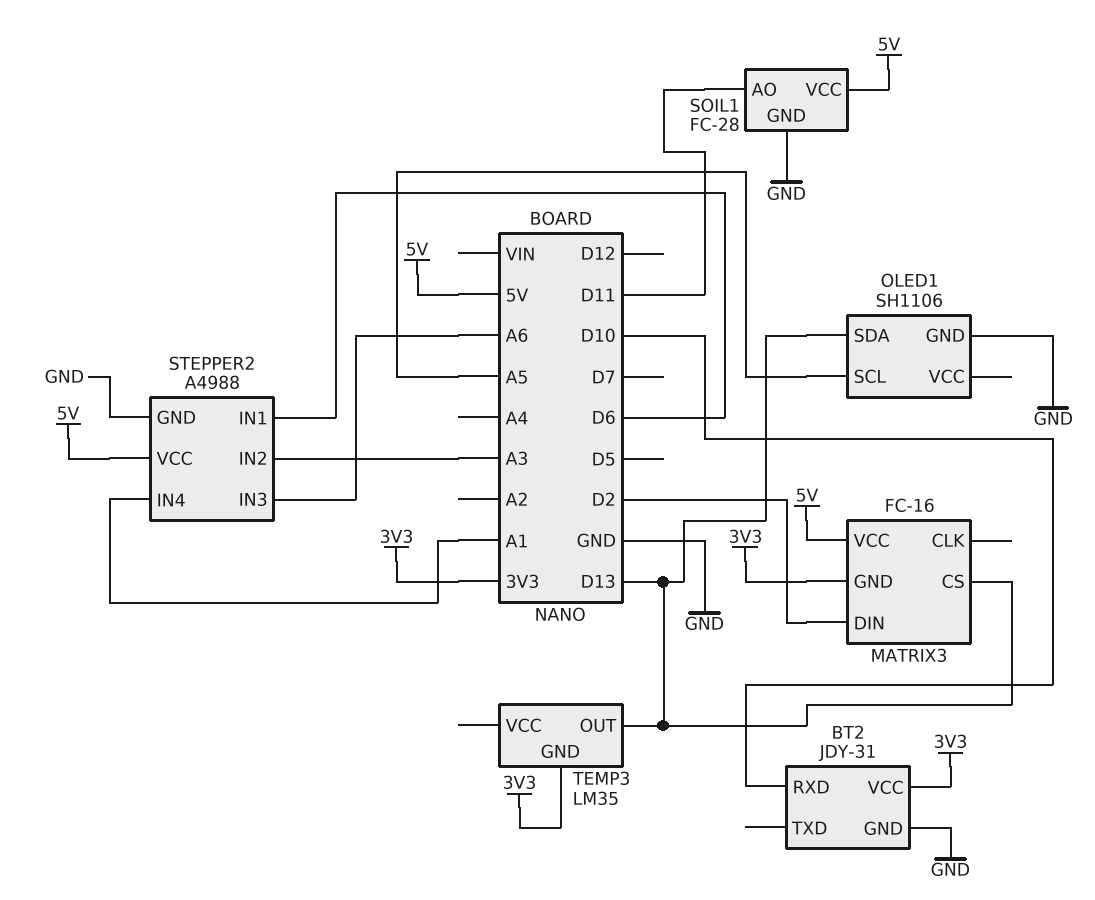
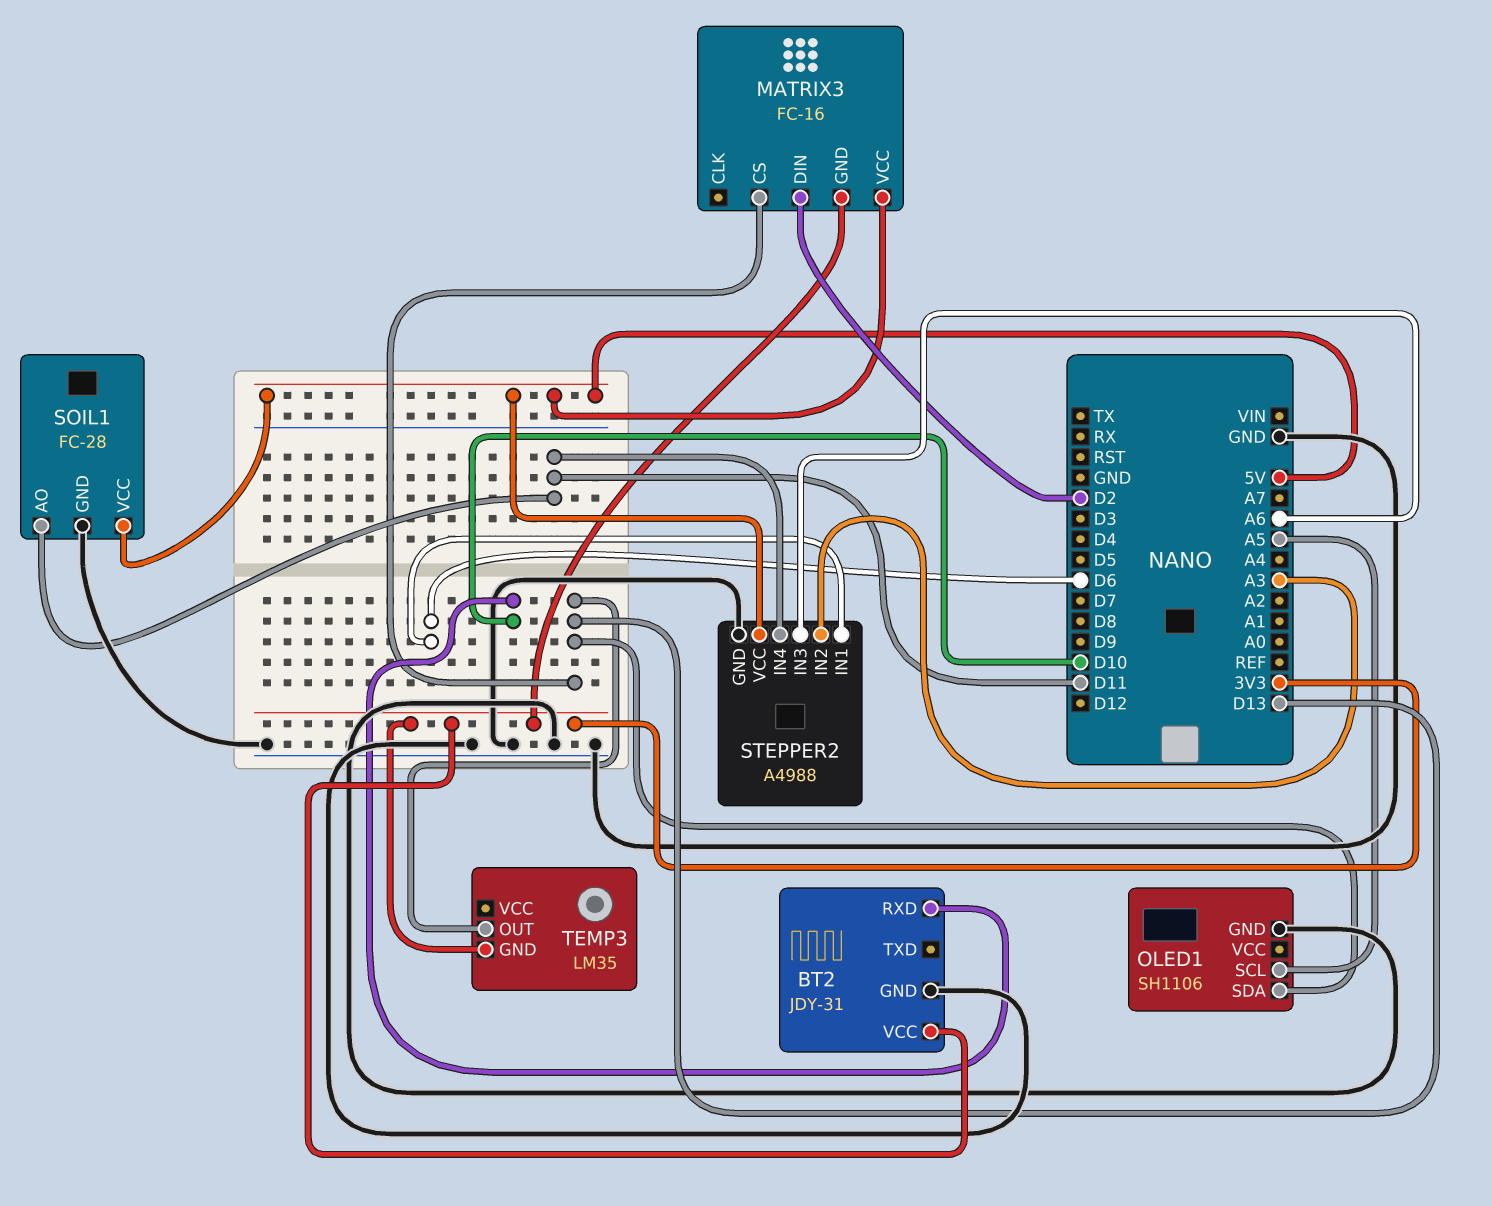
STEPPER2 pin IN4: A1 -> D11

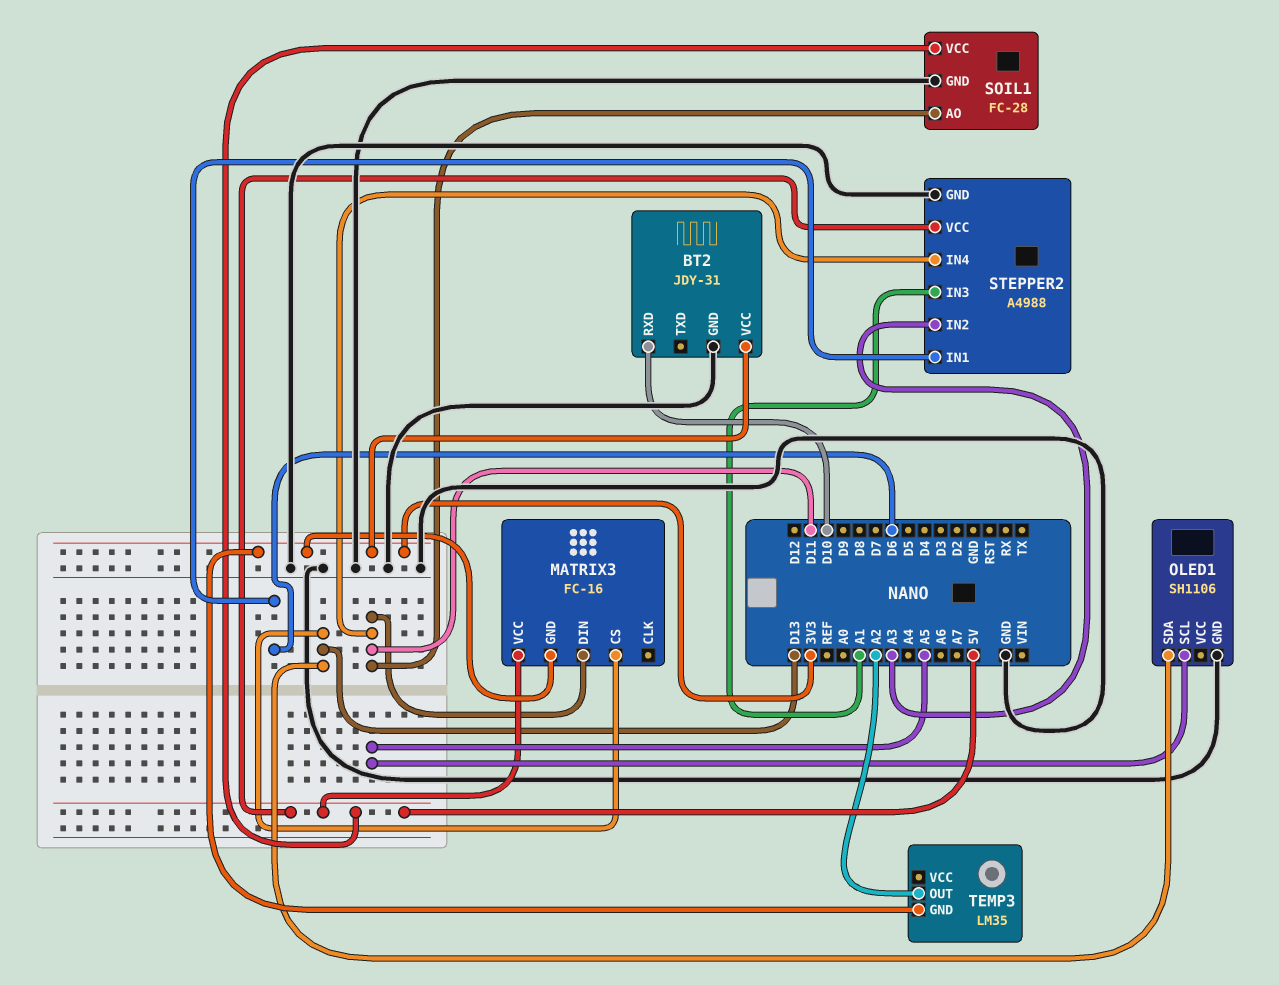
MATRIX3 pin DIN: D2 -> D11
STEPPER2 pin IN3: A6 -> A1
TEMP3 pin OUT: D13 -> A2

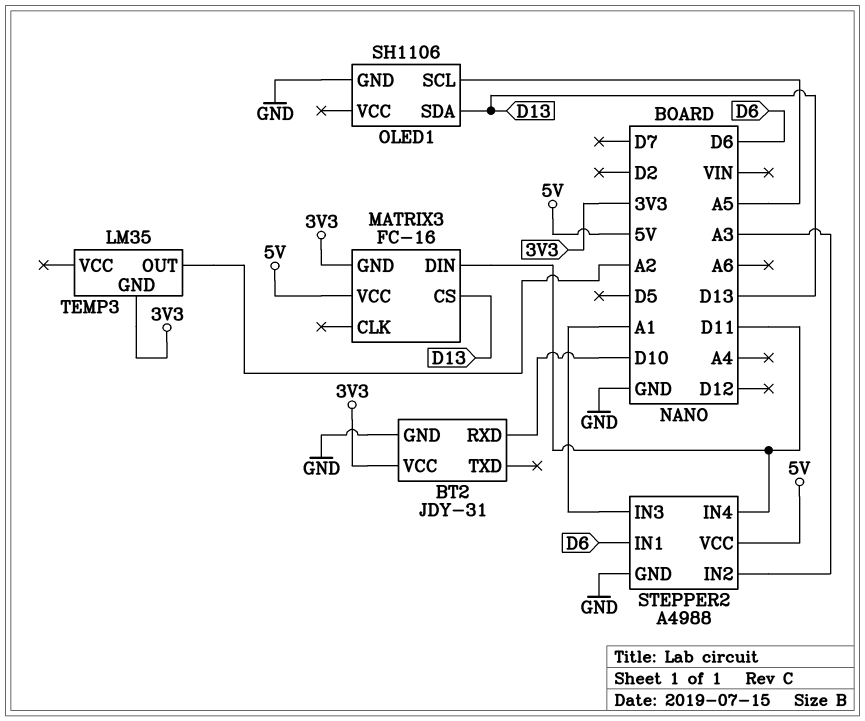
SOIL1: FC-28 -> none
SOIL1 pin AO: D11 -> none
SOIL1 pin GND: GND -> none
SOIL1 pin VCC: 5V -> none

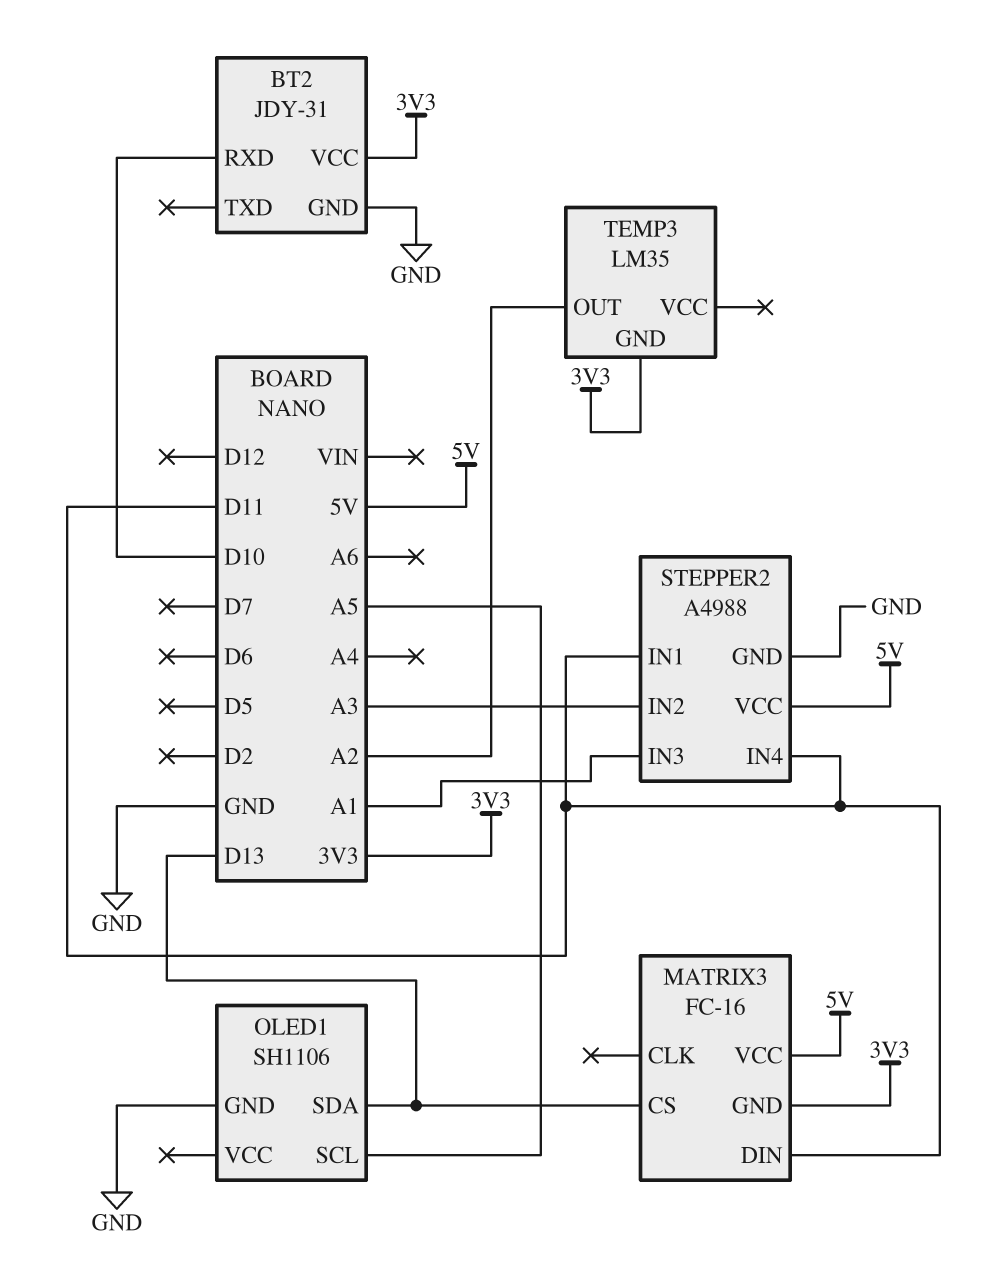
STEPPER2 pin IN1: D6 -> D11

